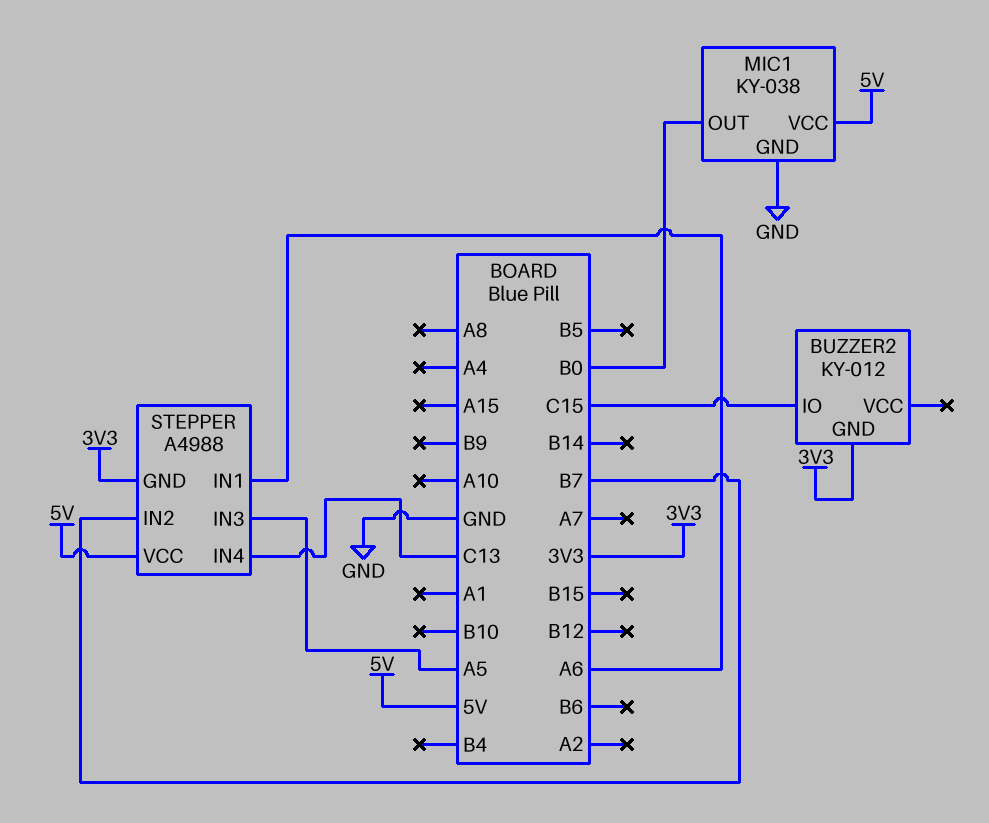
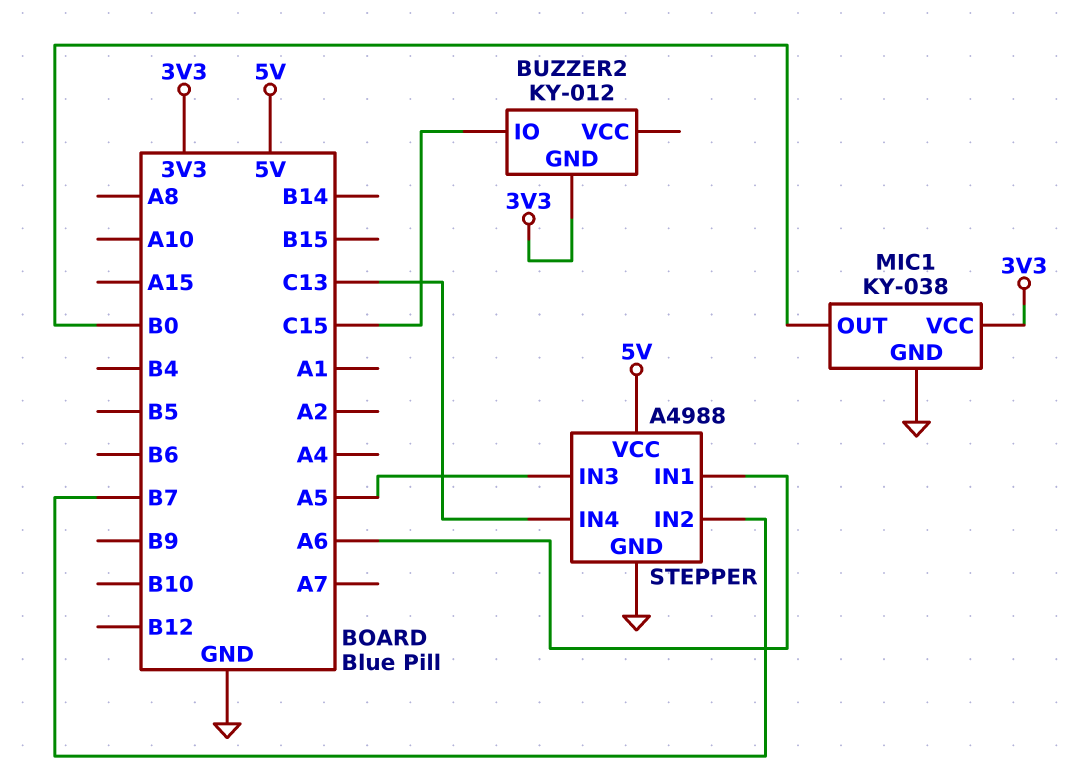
MIC1 pin VCC: 5V -> 3V3
STEPPER pin GND: 3V3 -> GND

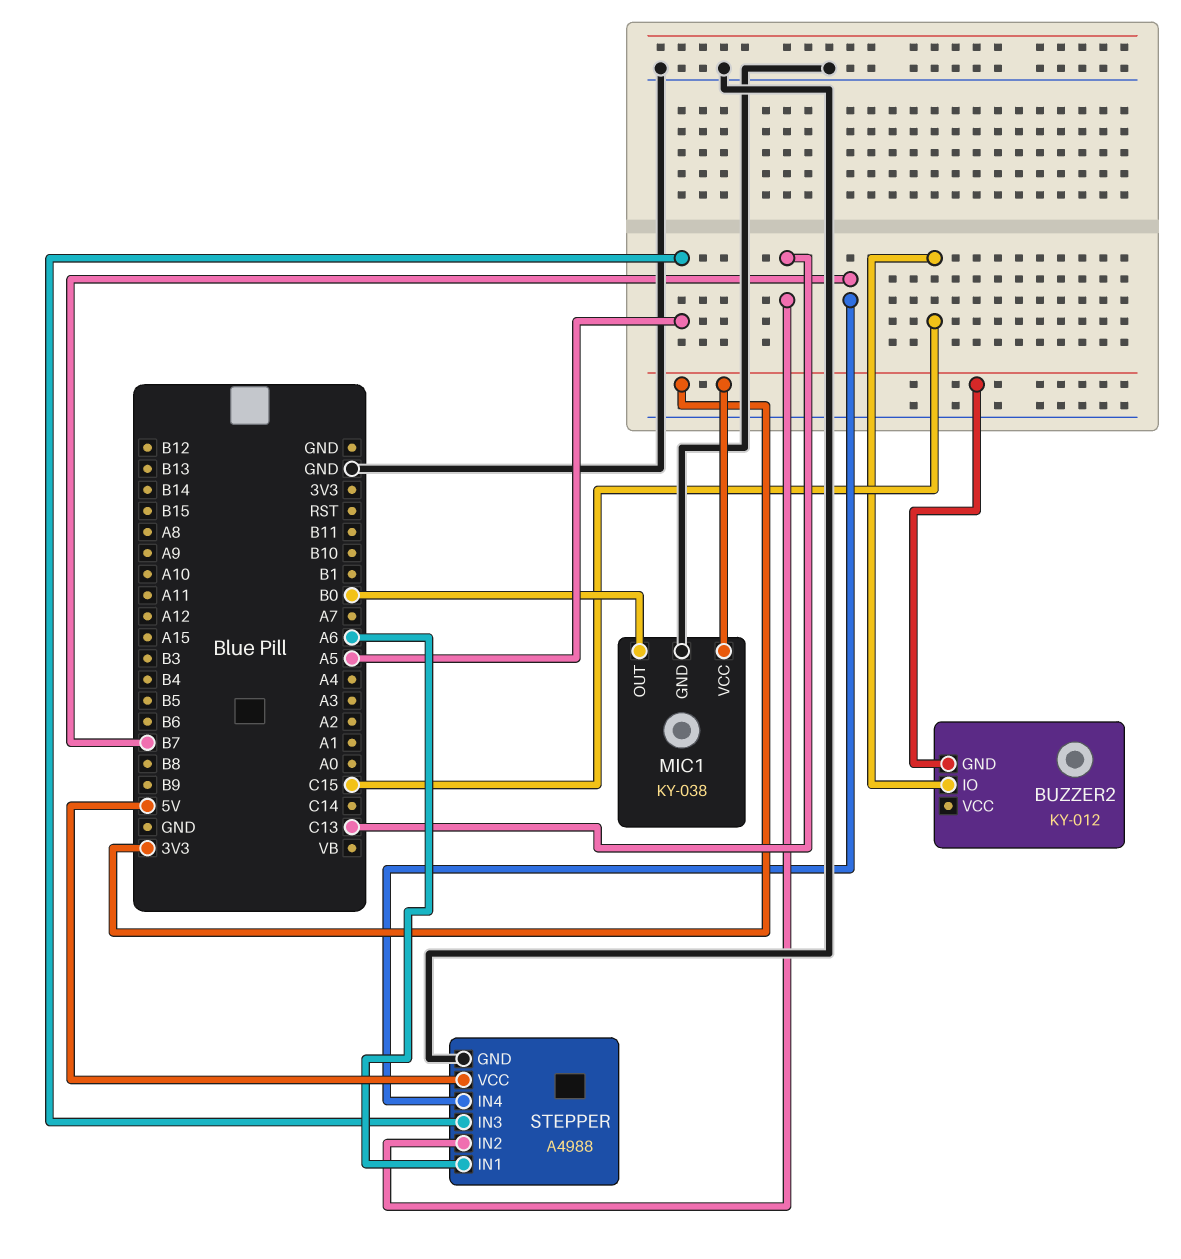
STEPPER pin IN2: B7 -> C13
STEPPER pin IN4: C13 -> B7

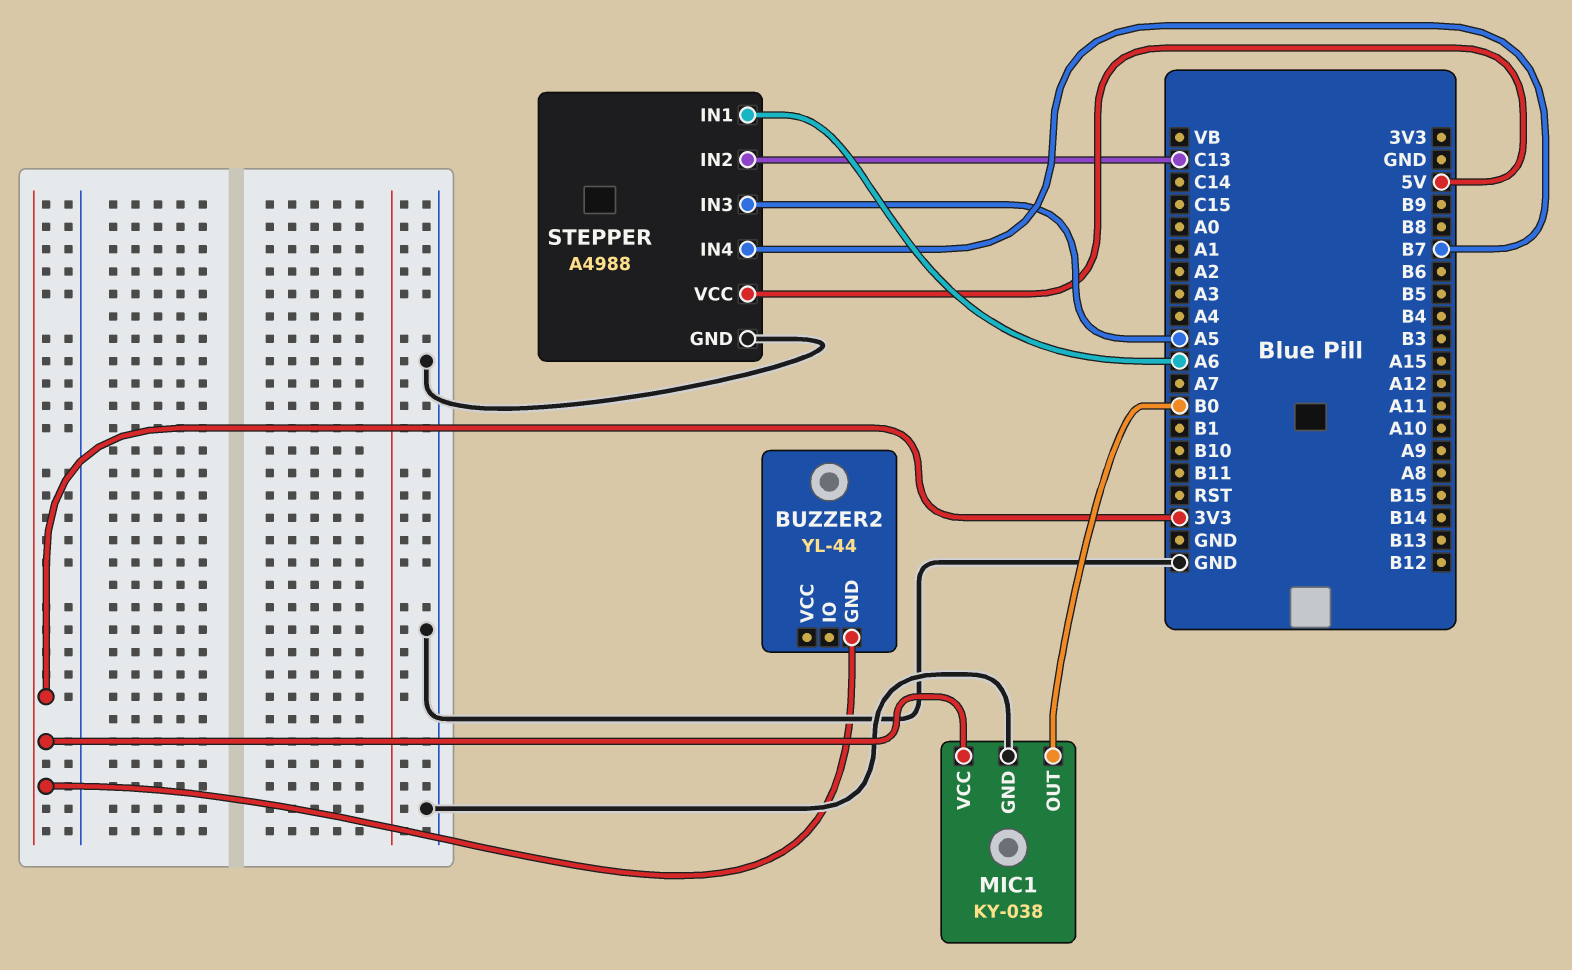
BUZZER2: KY-012 -> YL-44
BUZZER2 pin IO: C15 -> none

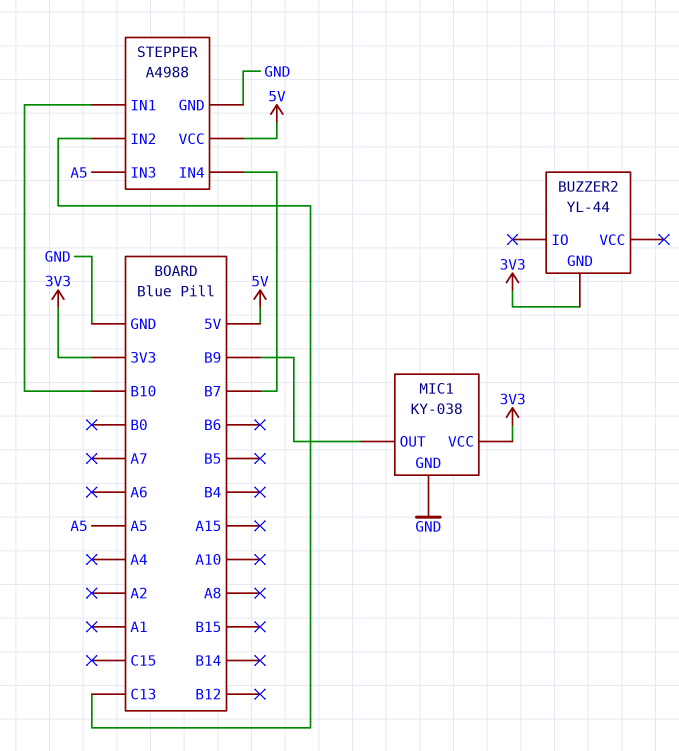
MIC1 pin OUT: B0 -> B9
STEPPER pin IN1: A6 -> B10

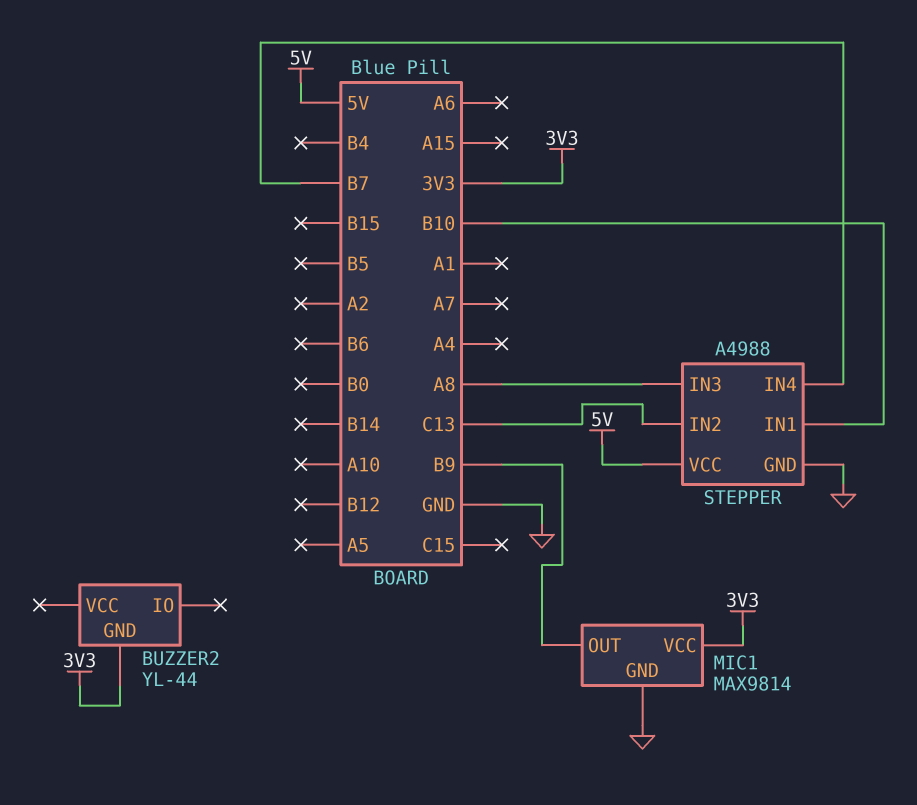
MIC1: KY-038 -> MAX9814
STEPPER pin IN3: A5 -> A8

